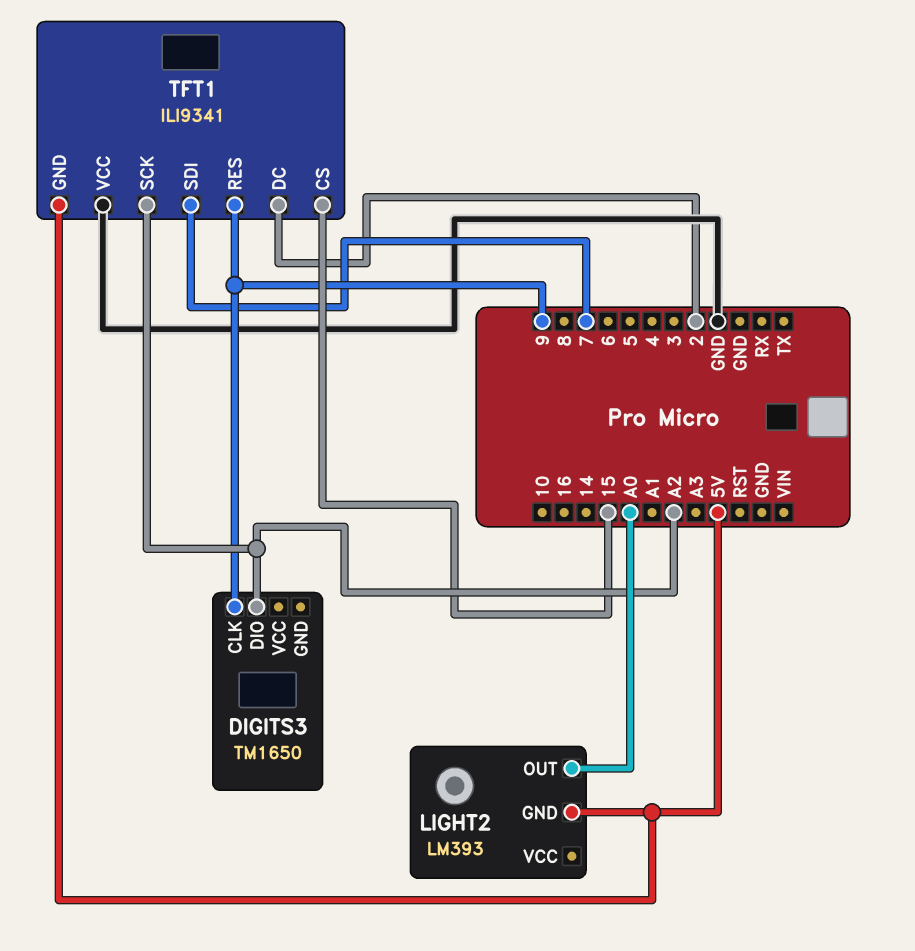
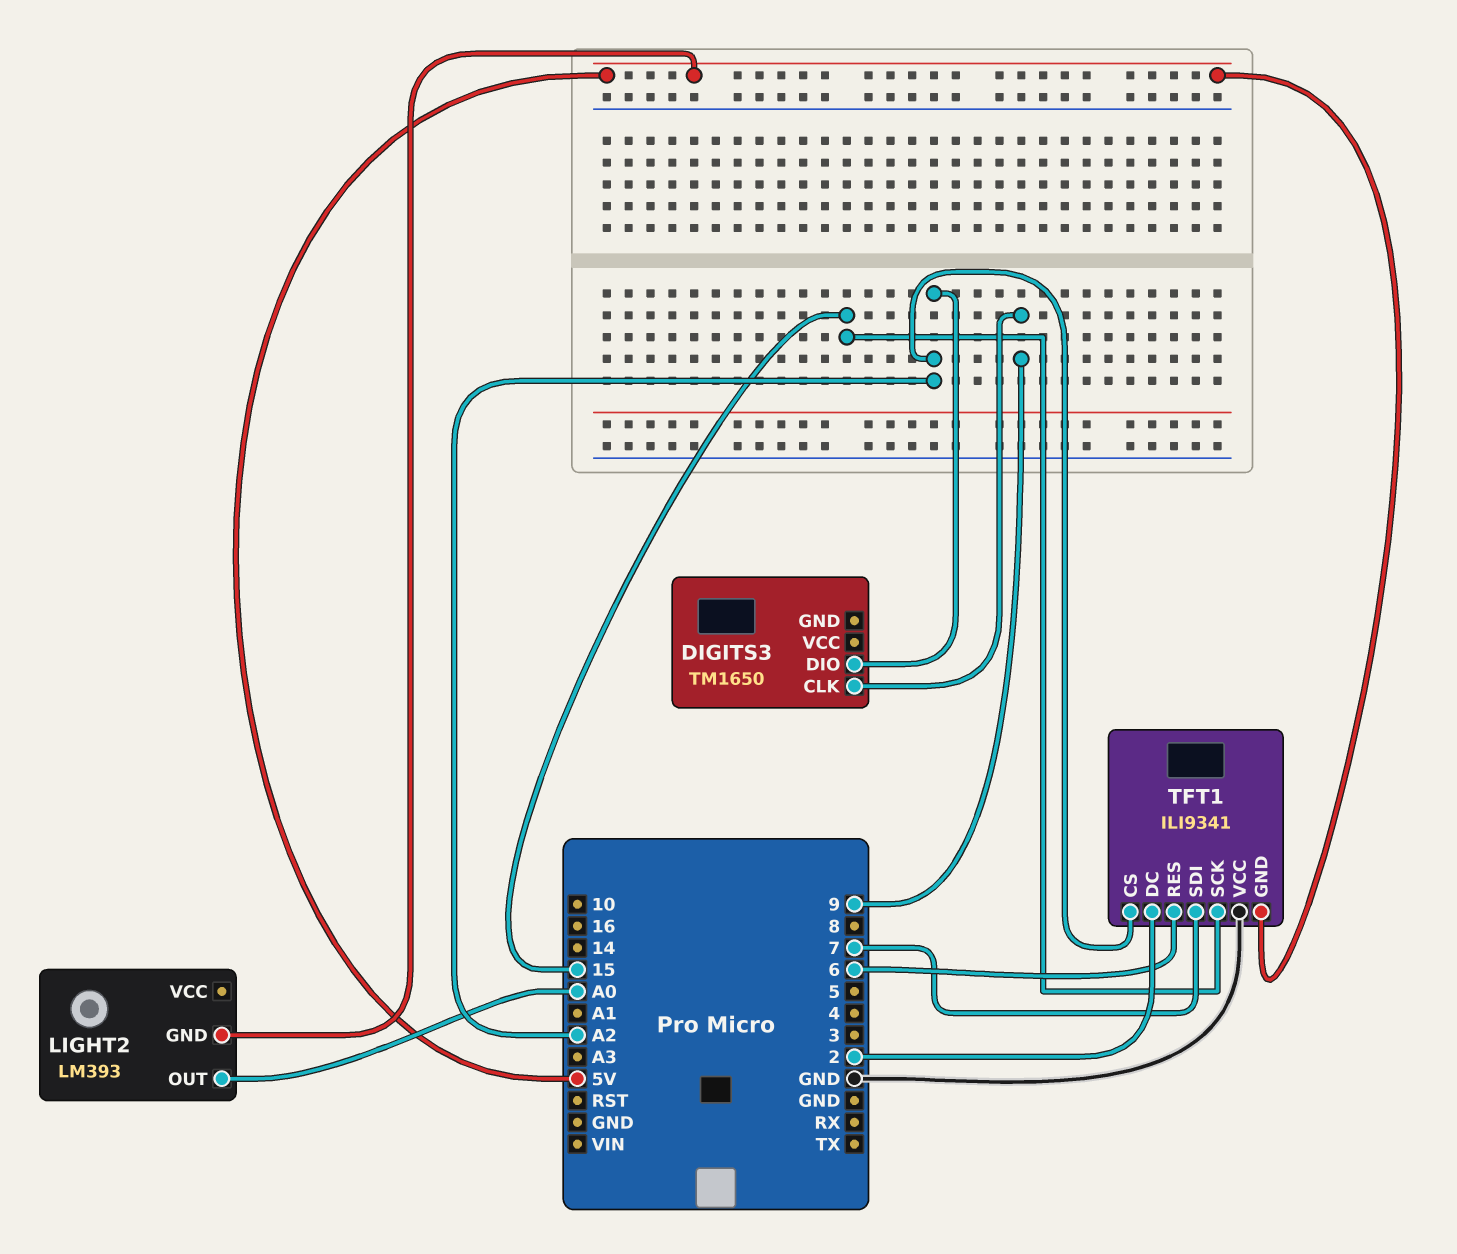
TFT1 pin CS: 15 -> A2
TFT1 pin RES: 9 -> 6
TFT1 pin SCK: A2 -> 15

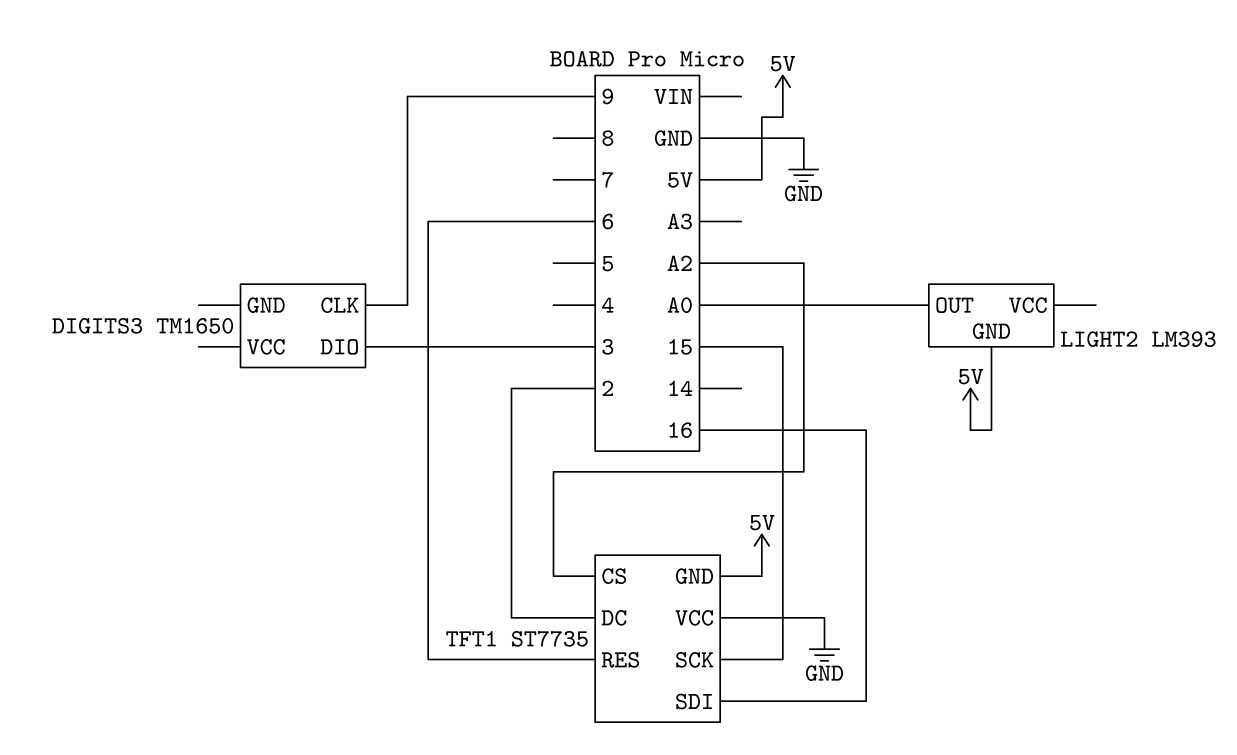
DIGITS3 pin DIO: A2 -> 3
TFT1: ILI9341 -> ST7735
TFT1 pin SDI: 7 -> 16

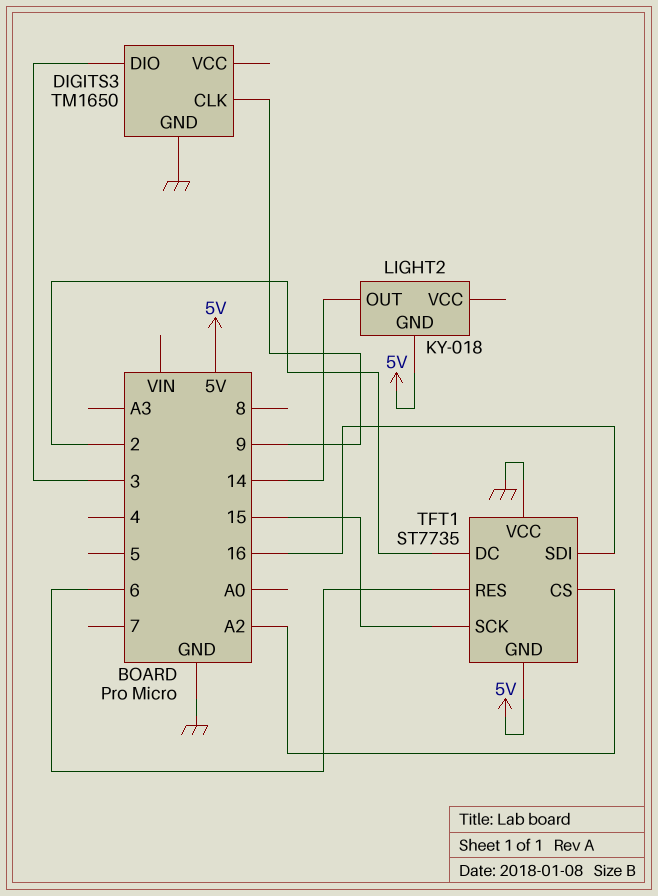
DIGITS3 pin GND: none -> GND
LIGHT2: LM393 -> KY-018
LIGHT2 pin OUT: A0 -> 14

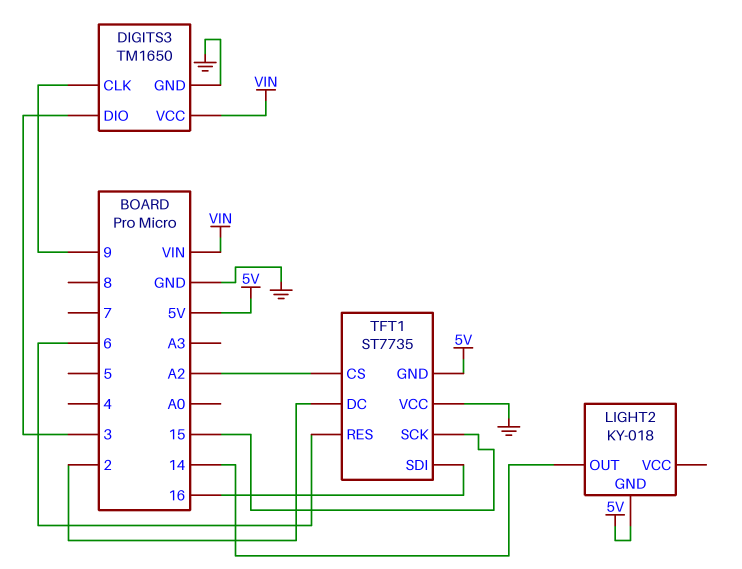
DIGITS3 pin VCC: none -> VIN

